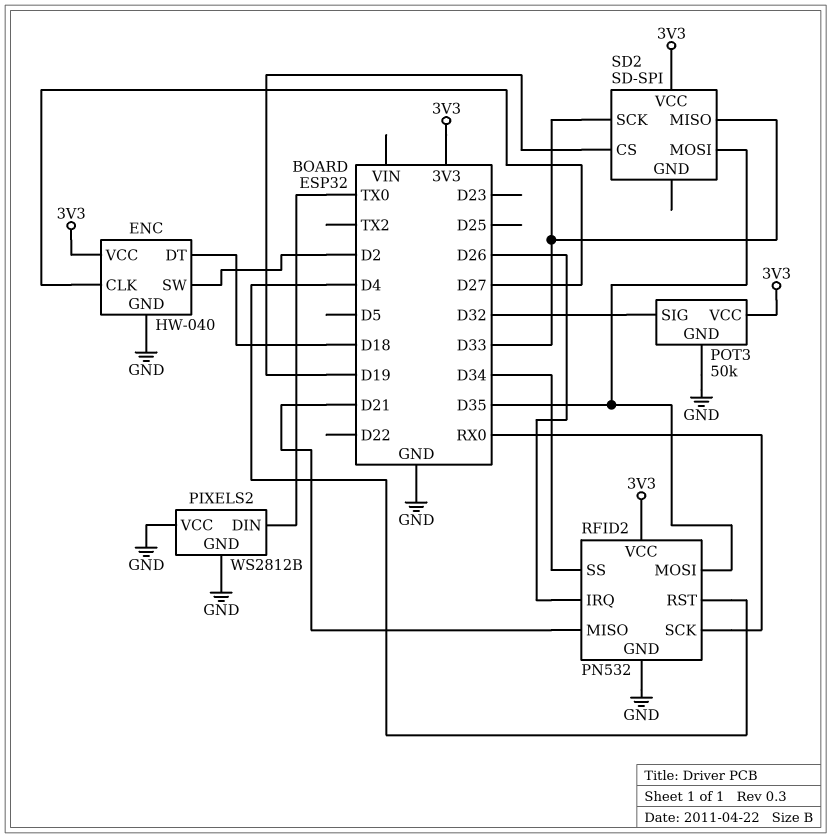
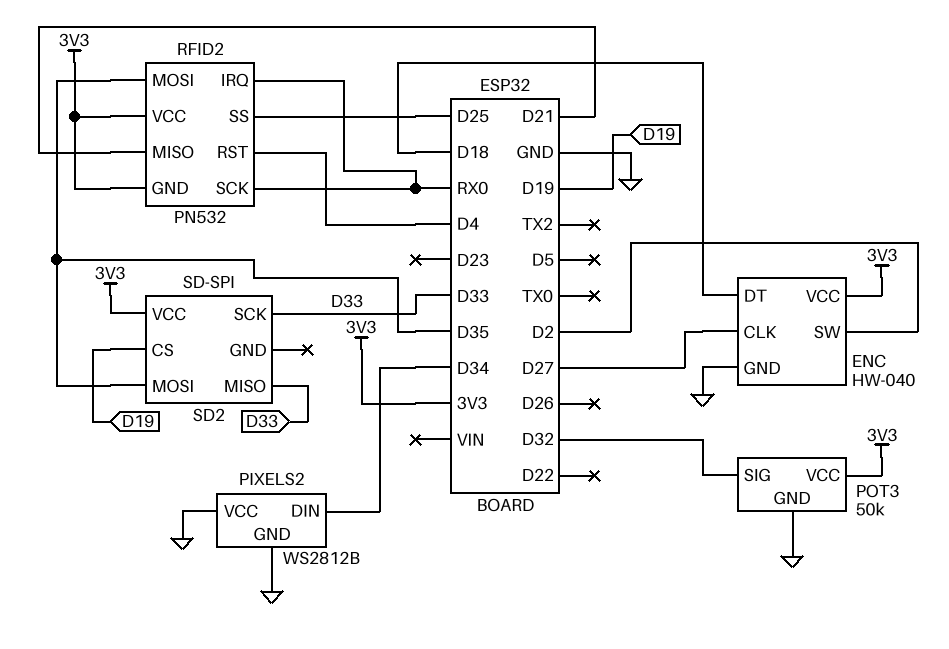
PIXELS2 pin DIN: TX0 -> D34
RFID2 pin GND: GND -> 3V3
RFID2 pin IRQ: D26 -> RX0
RFID2 pin SS: D34 -> D25

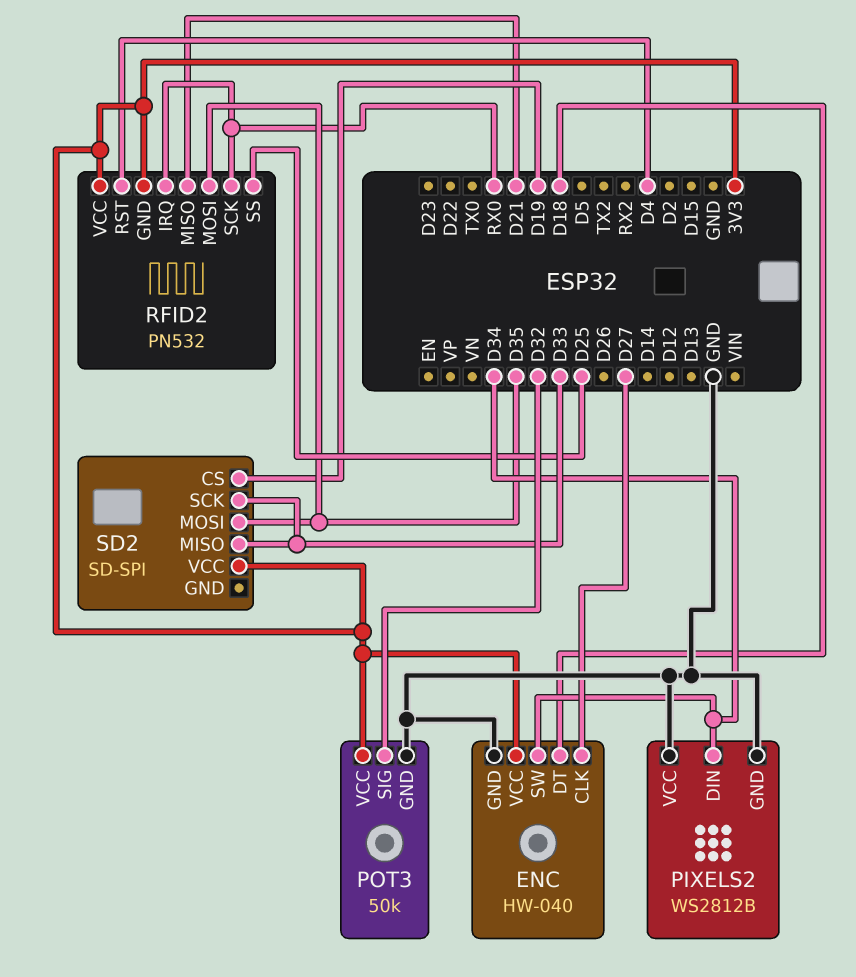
ENC pin SW: D2 -> D34

